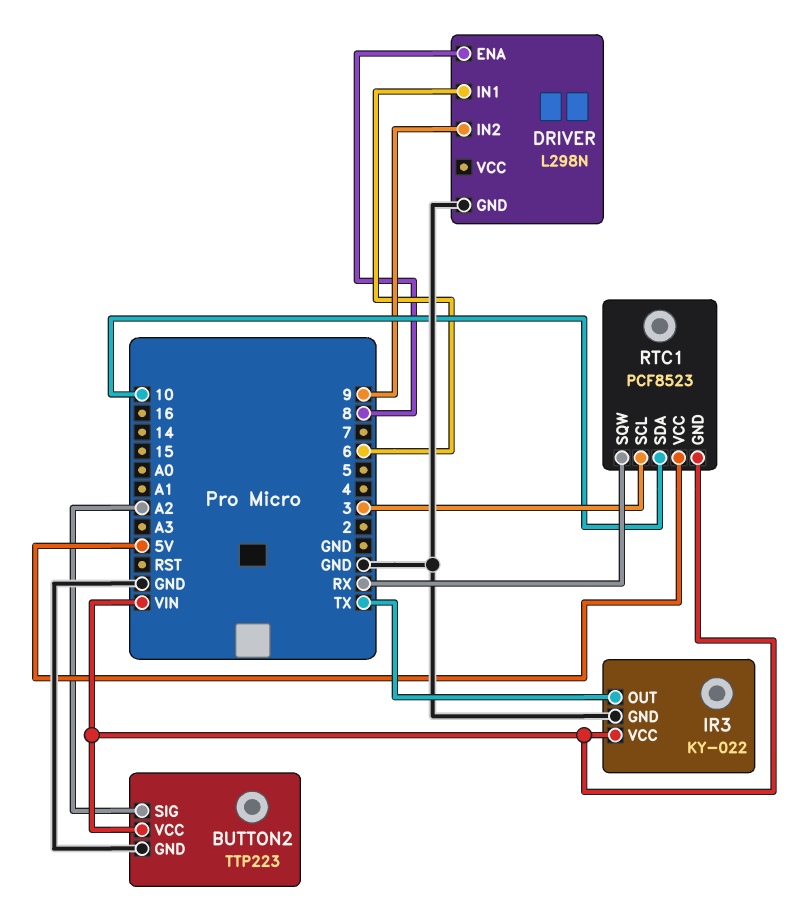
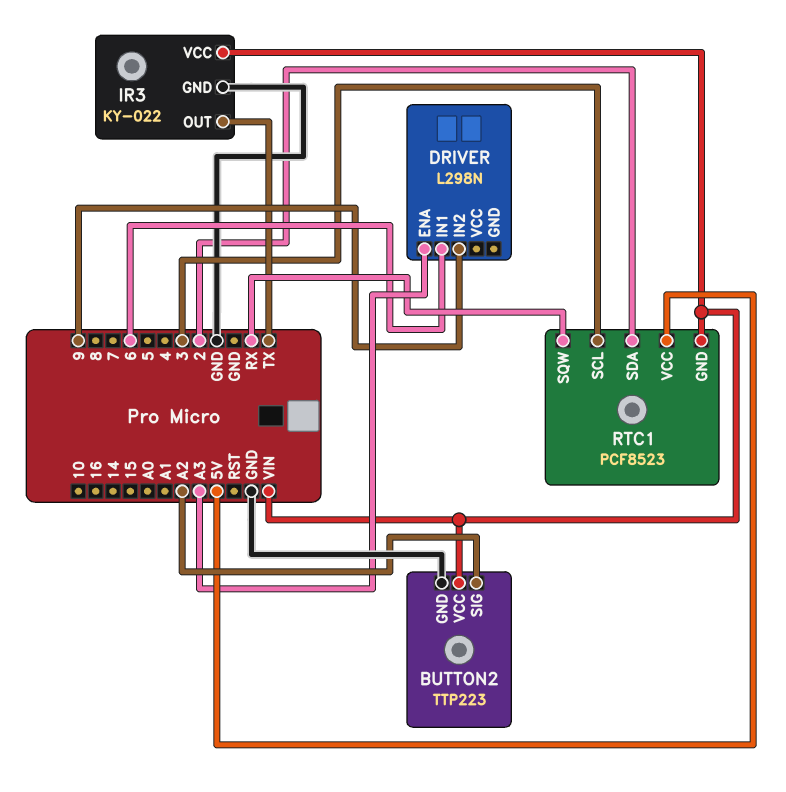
DRIVER pin ENA: 8 -> A3
DRIVER pin GND: GND -> none
RTC1 pin SDA: 10 -> 2

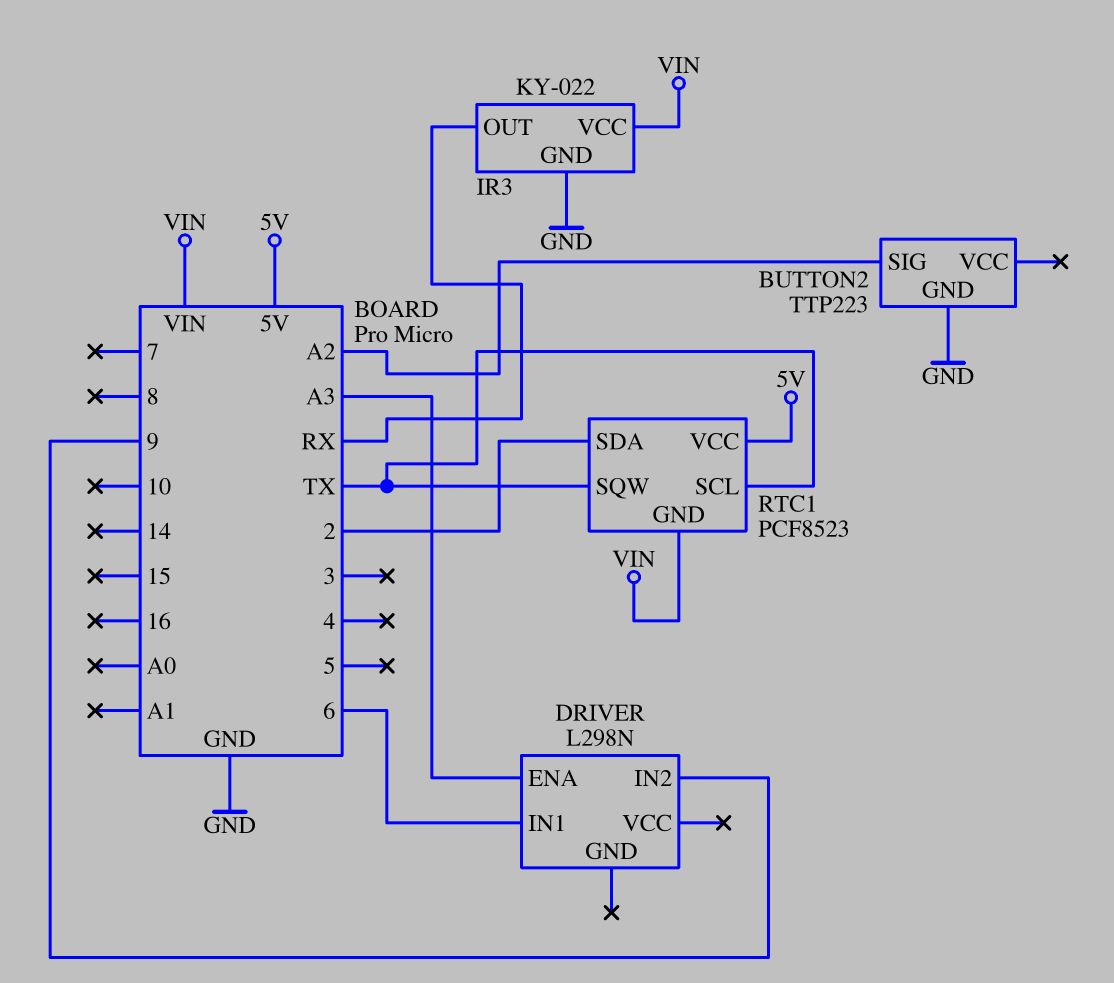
BUTTON2 pin VCC: VIN -> none
IR3 pin OUT: TX -> RX
RTC1 pin SCL: 3 -> TX
RTC1 pin SQW: RX -> TX

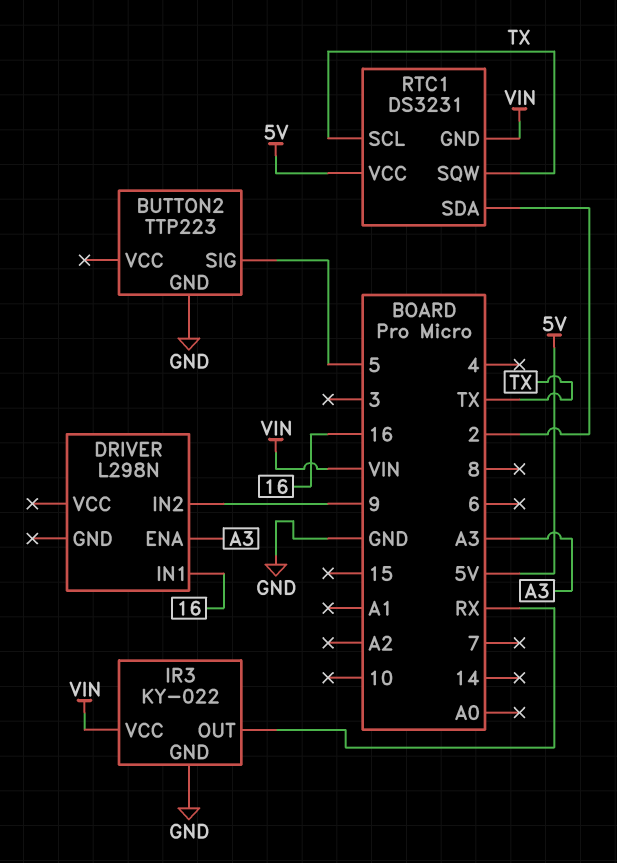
BUTTON2 pin SIG: A2 -> 5
DRIVER pin IN1: 6 -> 16
RTC1: PCF8523 -> DS3231

